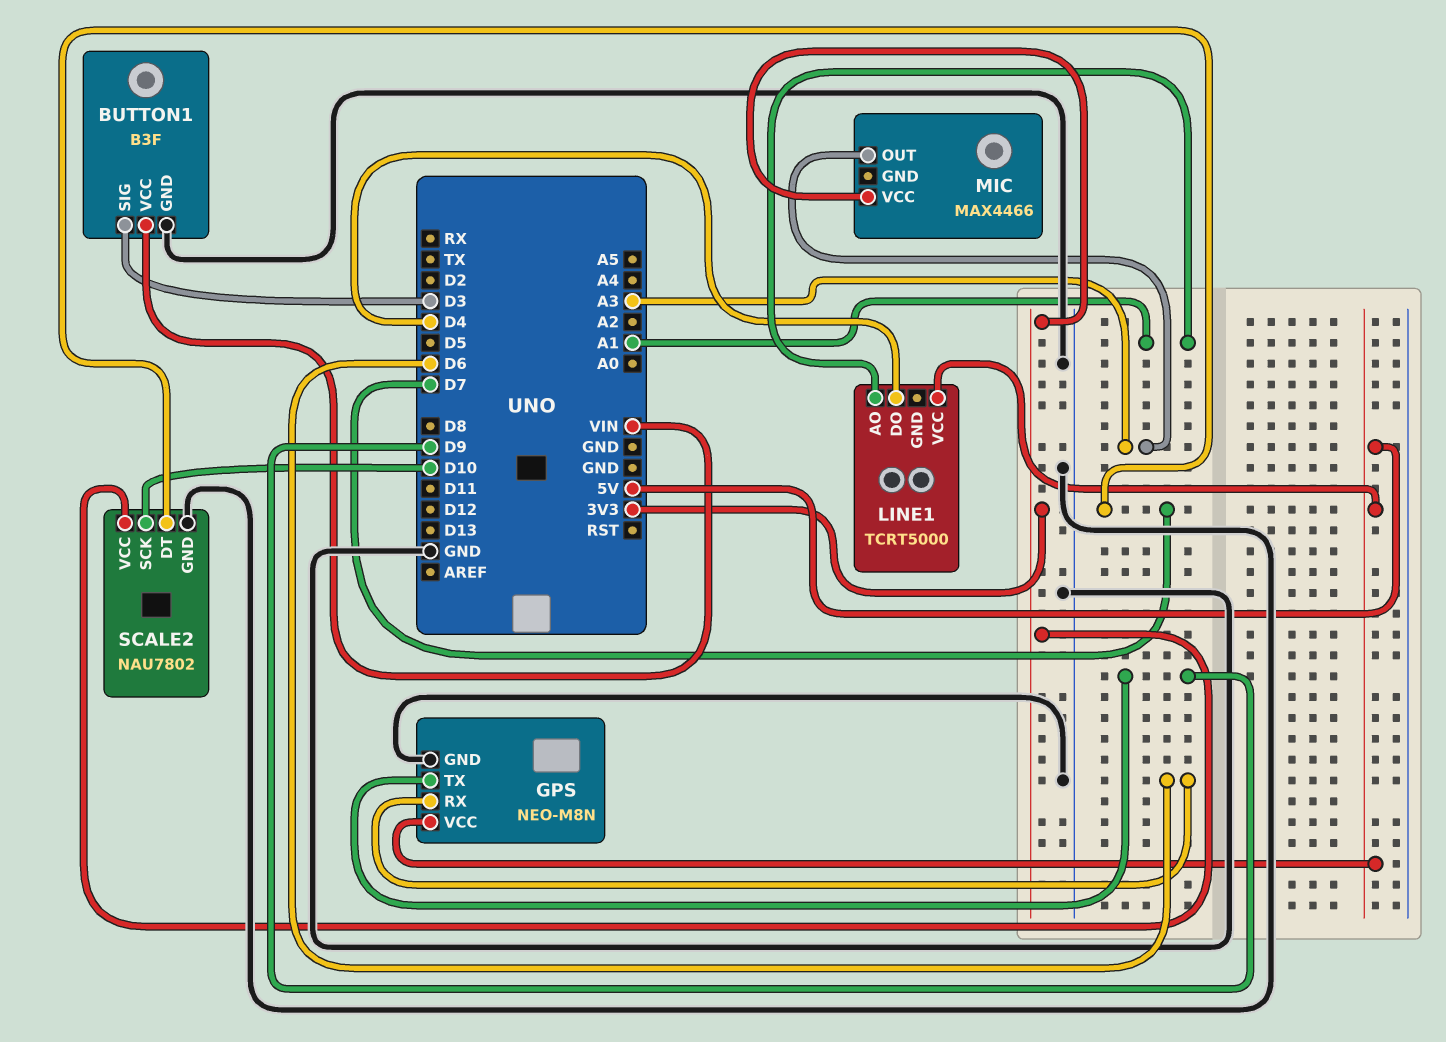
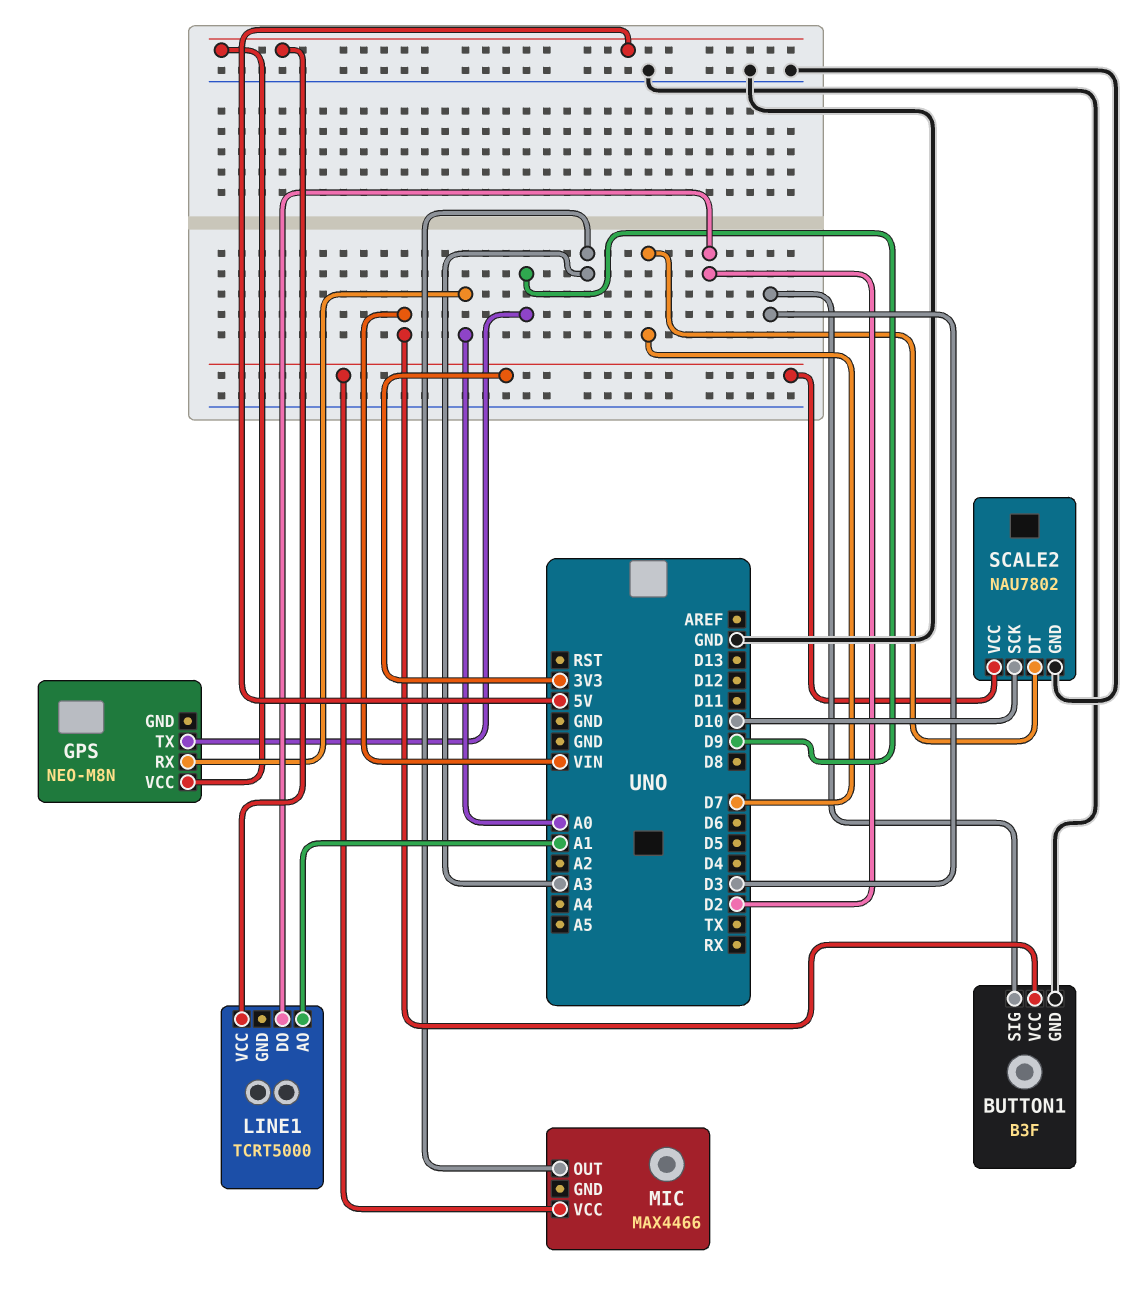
GPS pin GND: GND -> none
GPS pin RX: D6 -> A0
LINE1 pin DO: D4 -> D2

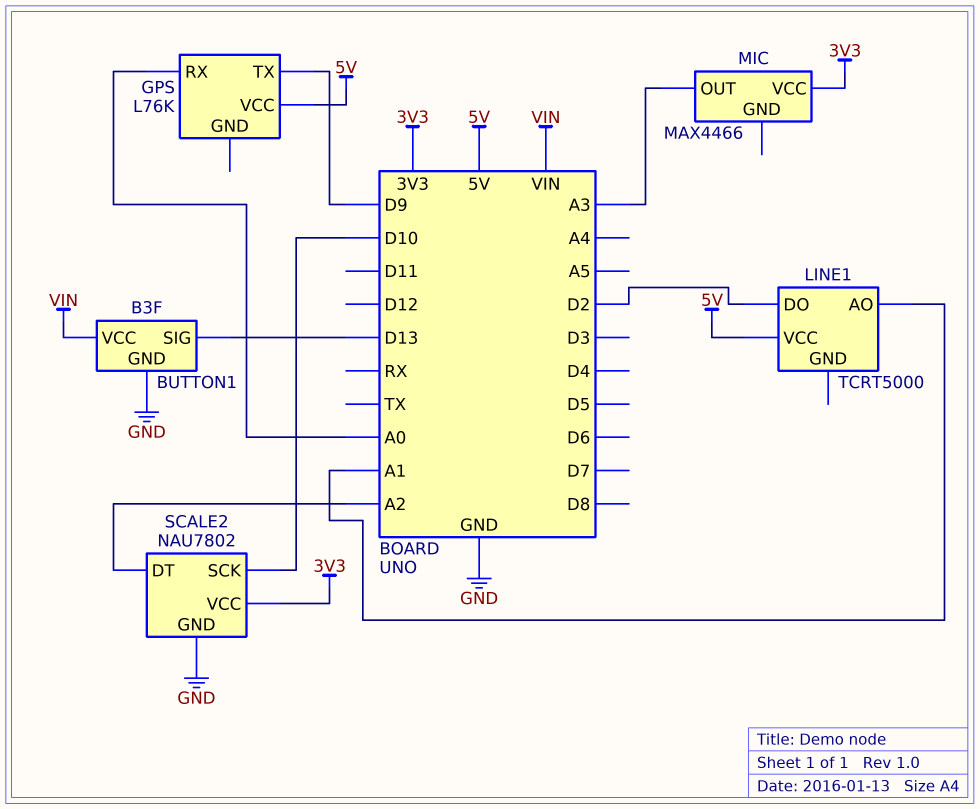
BUTTON1 pin SIG: D3 -> D13
GPS: NEO-M8N -> L76K
SCALE2 pin DT: D7 -> A2

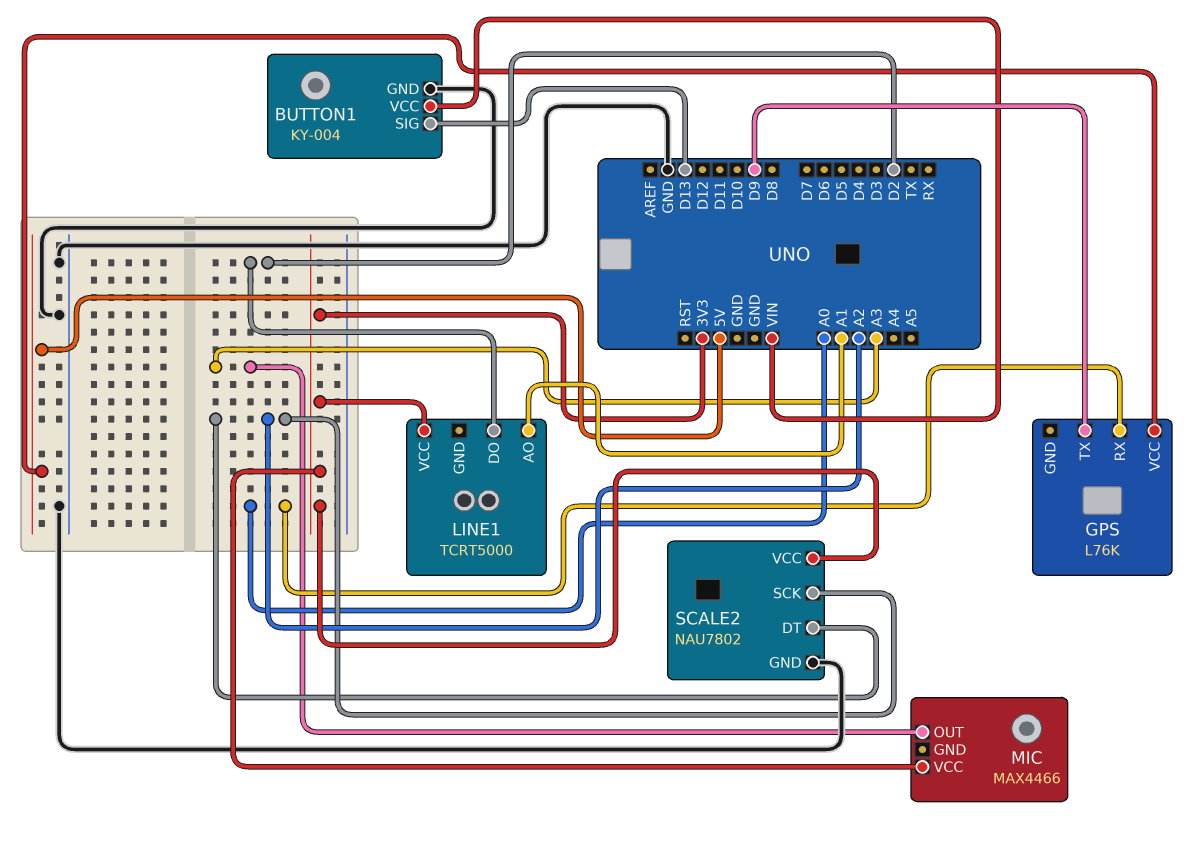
BUTTON1: B3F -> KY-004
LINE1 pin VCC: 5V -> 3V3
SCALE2 pin SCK: D10 -> A2

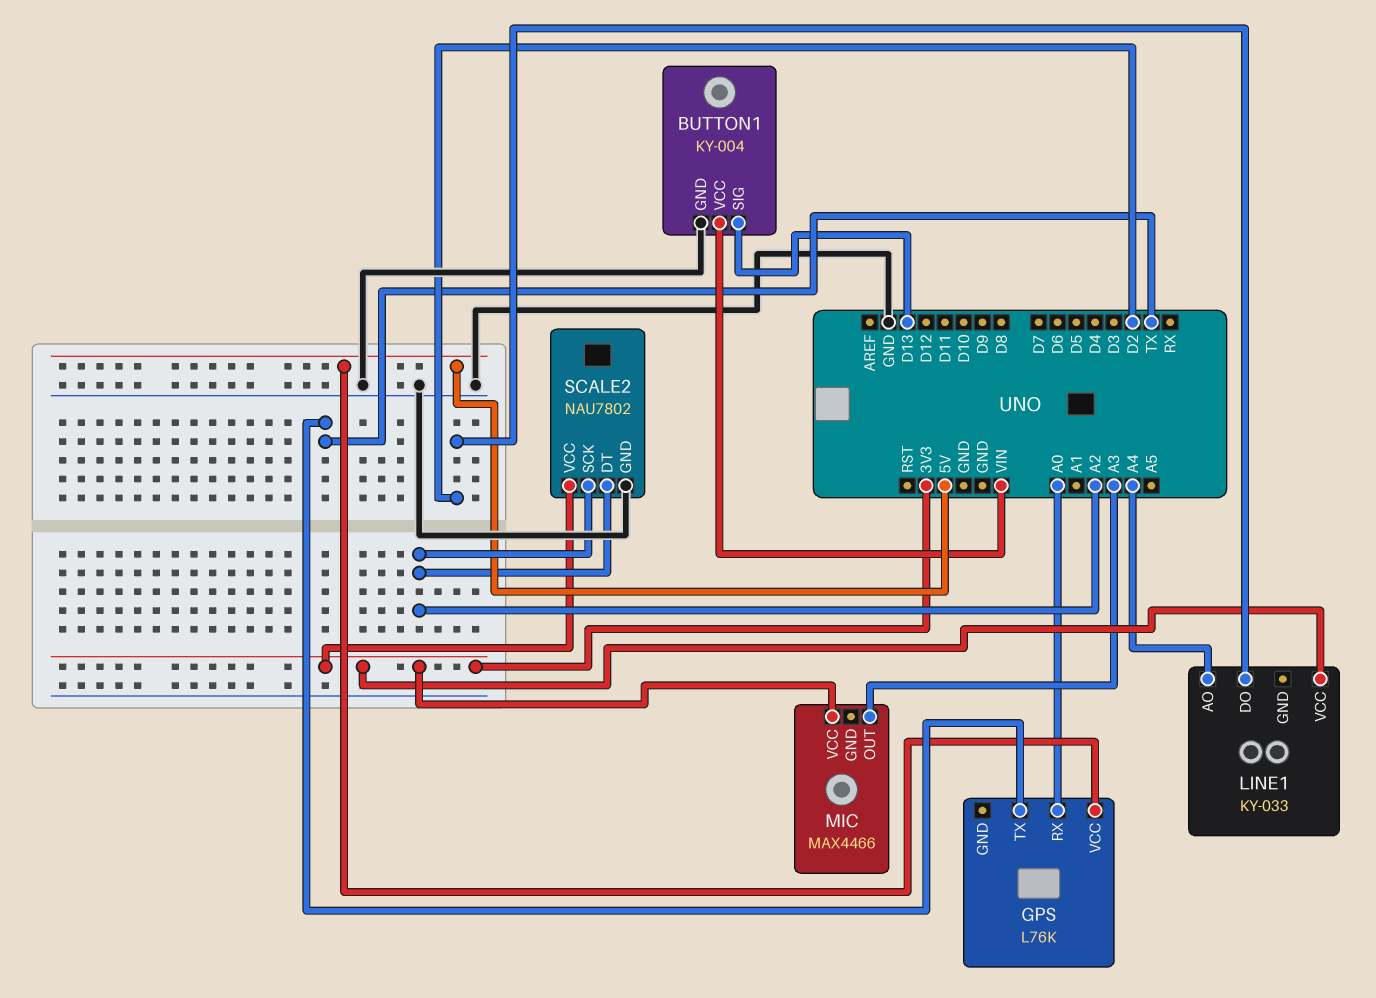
GPS pin TX: D9 -> TX
LINE1: TCRT5000 -> KY-033
LINE1 pin AO: A1 -> A4

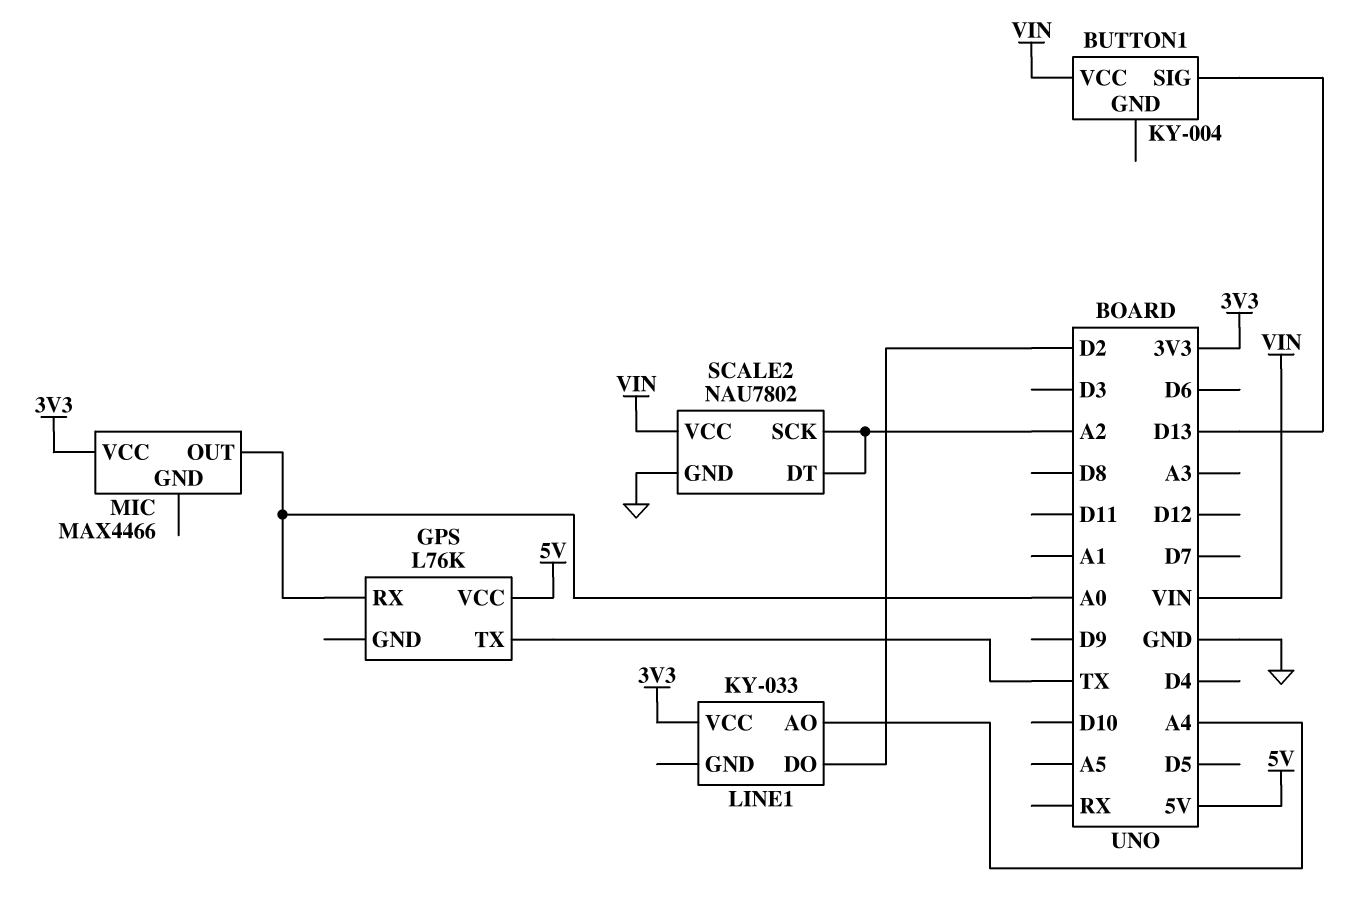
BUTTON1 pin GND: GND -> none
MIC pin OUT: A3 -> A0
SCALE2 pin VCC: 3V3 -> VIN

